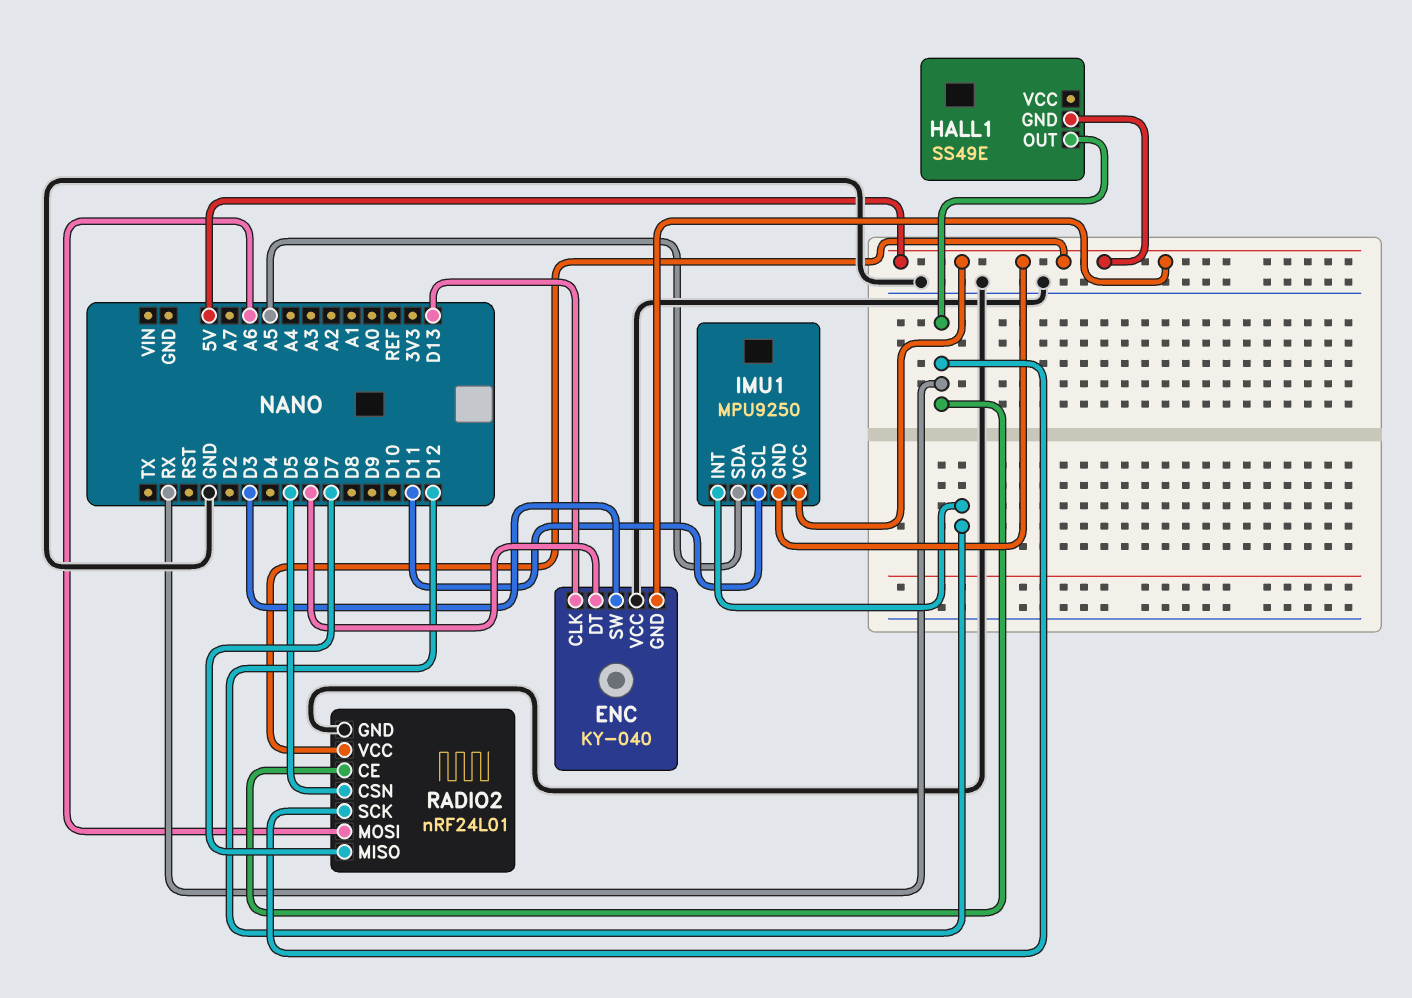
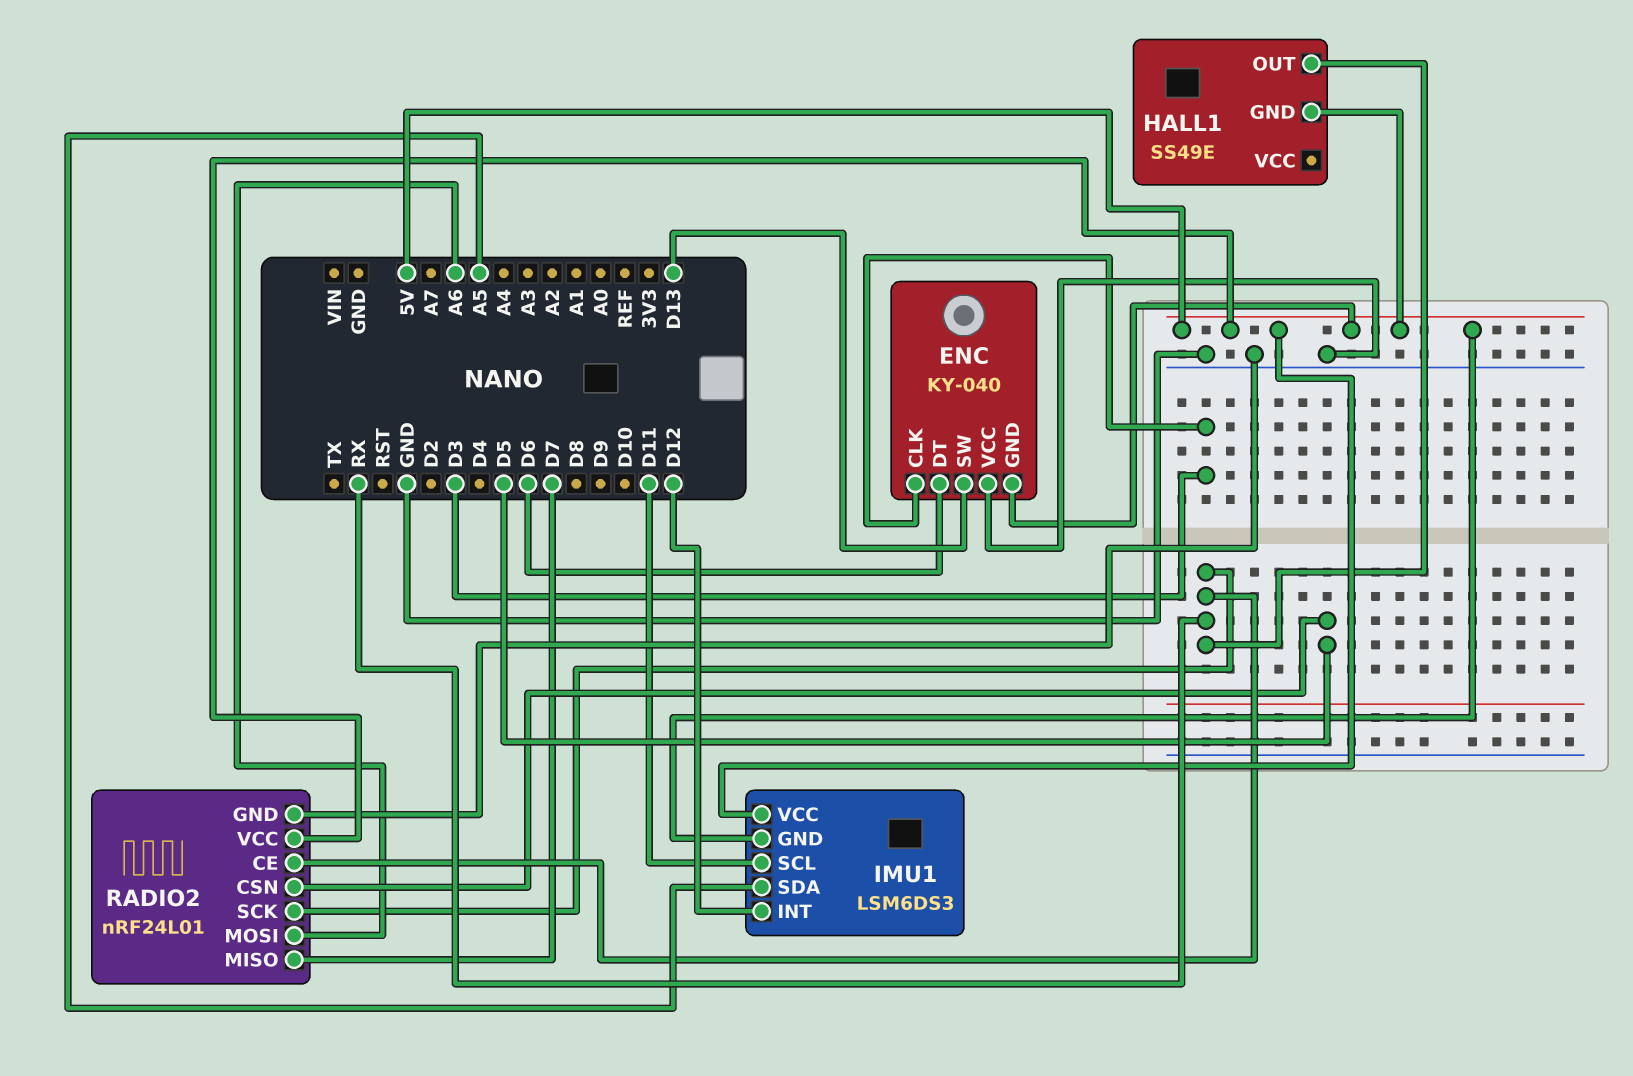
ENC pin CLK: D13 -> D3
ENC pin SW: D3 -> D13
IMU1: MPU9250 -> LSM6DS3

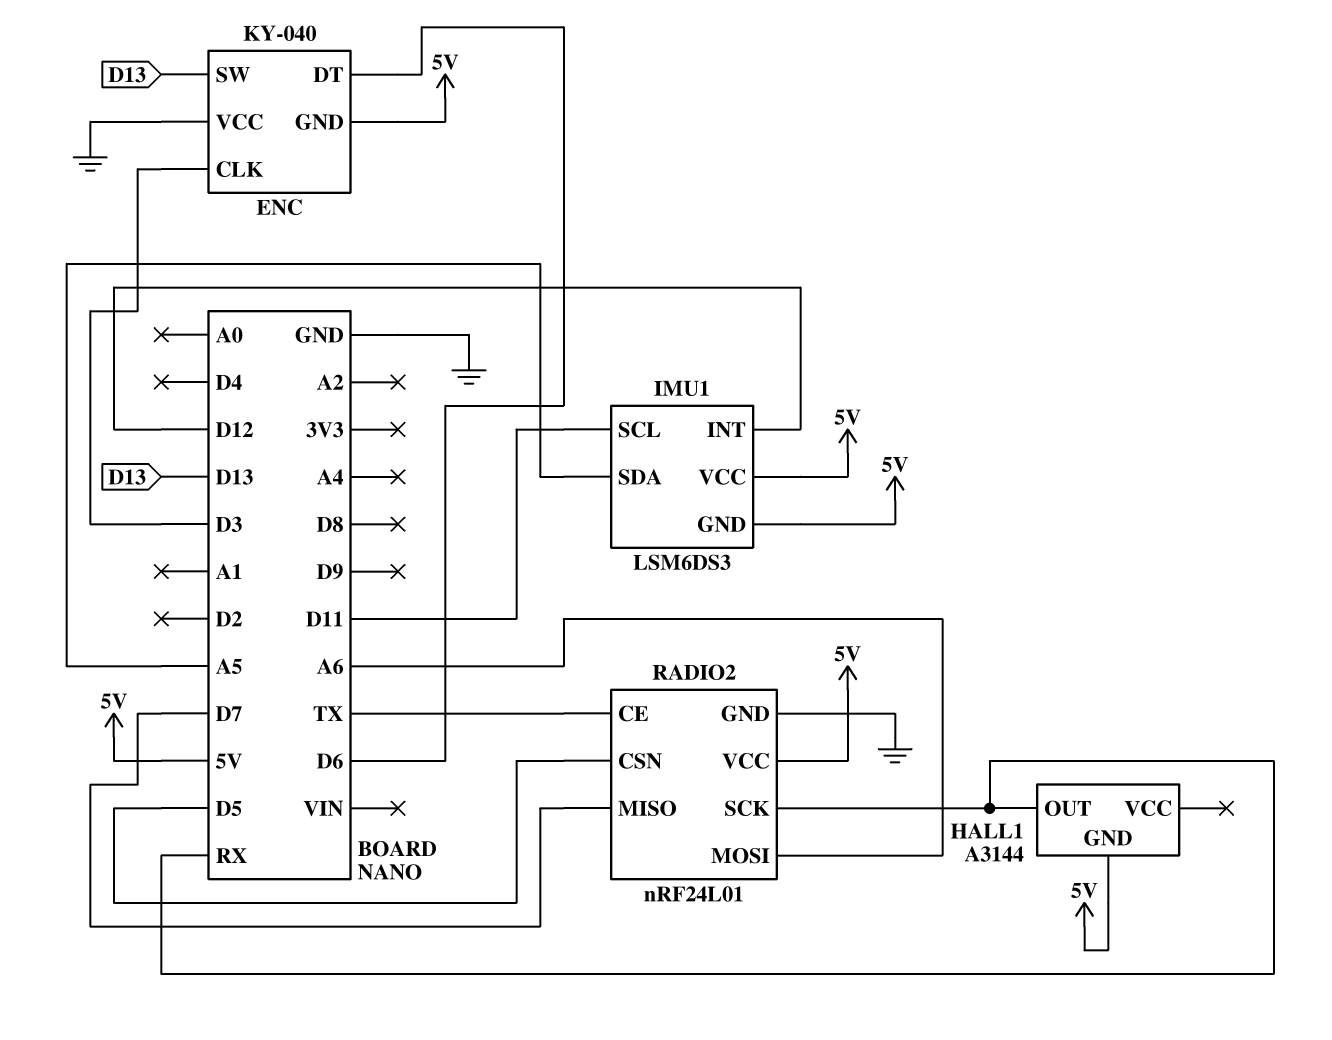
HALL1: SS49E -> A3144
RADIO2 pin CE: RX -> TX

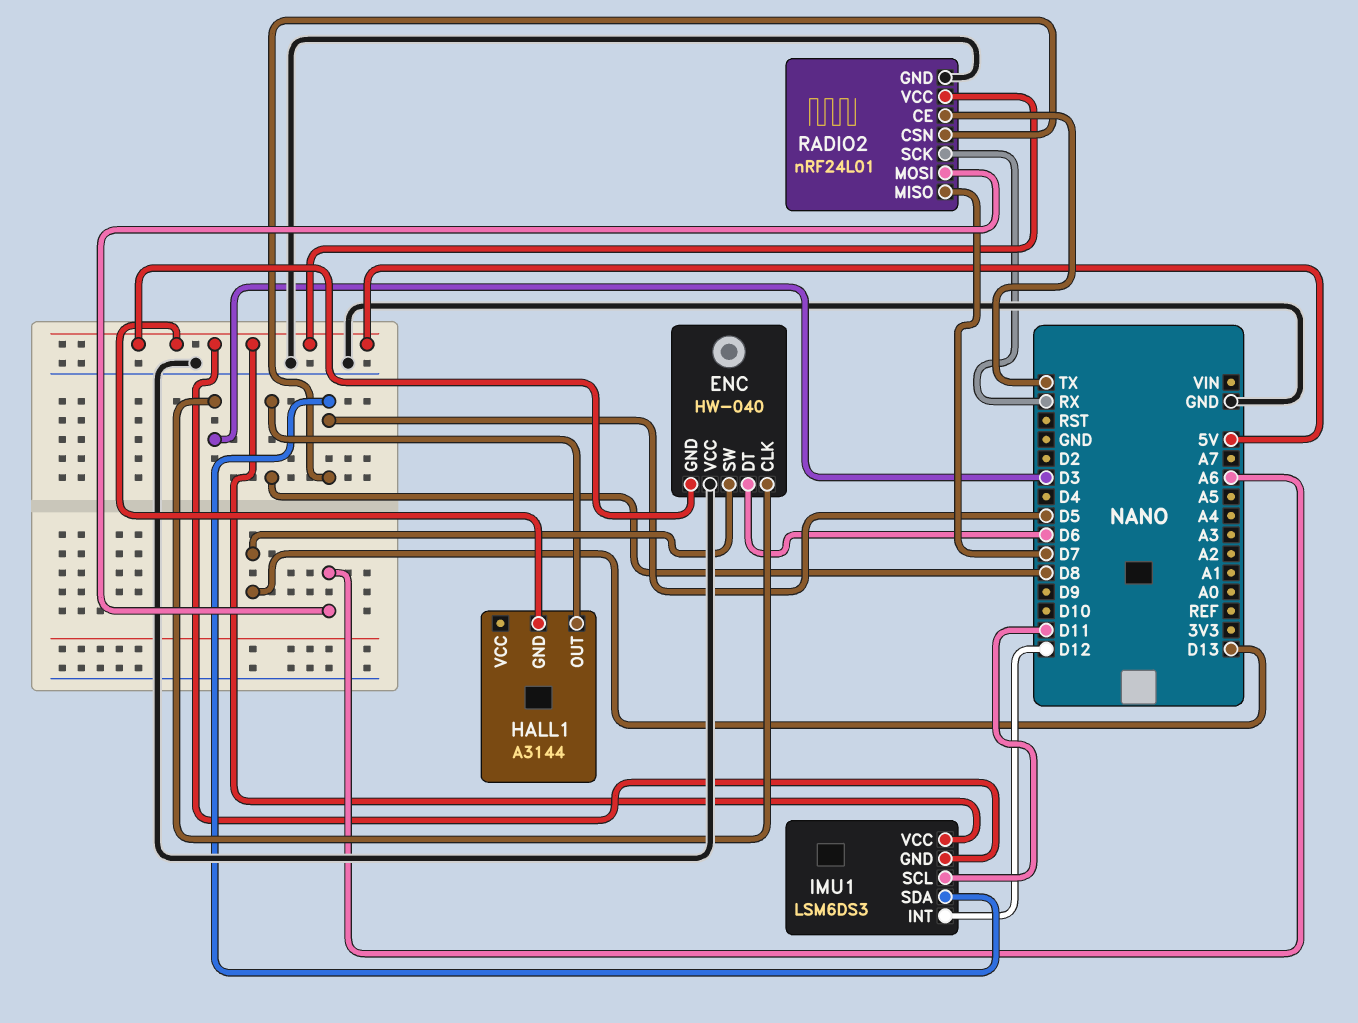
ENC: KY-040 -> HW-040
HALL1 pin OUT: RX -> D8
IMU1 pin SDA: A5 -> D5

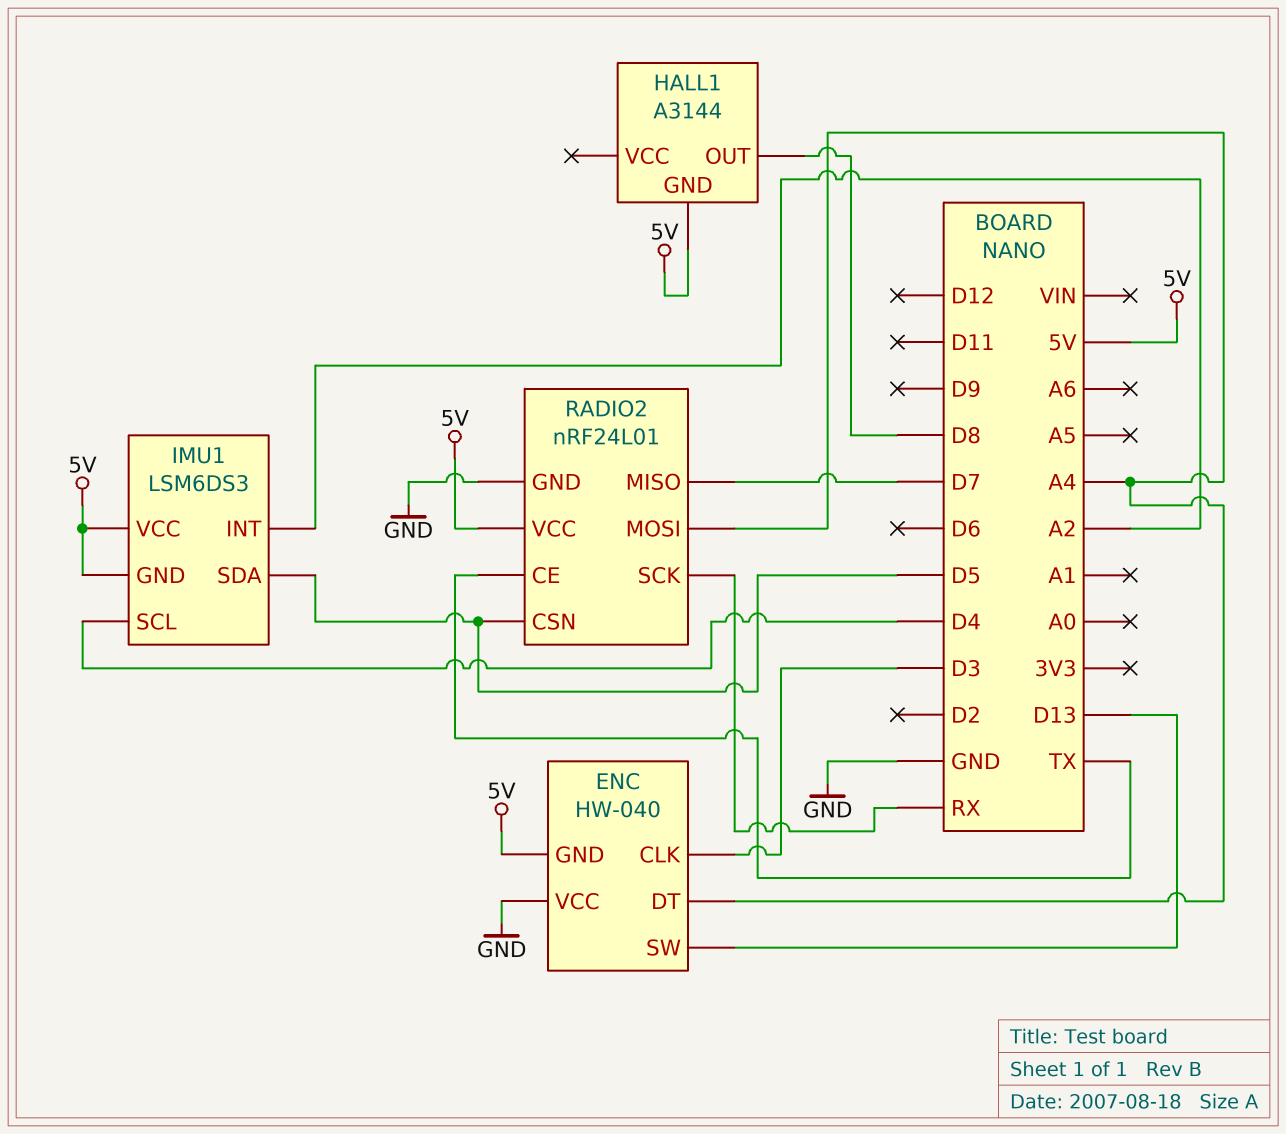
ENC pin DT: D6 -> A4
IMU1 pin INT: D12 -> A2
IMU1 pin SCL: D11 -> D4
RADIO2 pin MOSI: A6 -> A4

